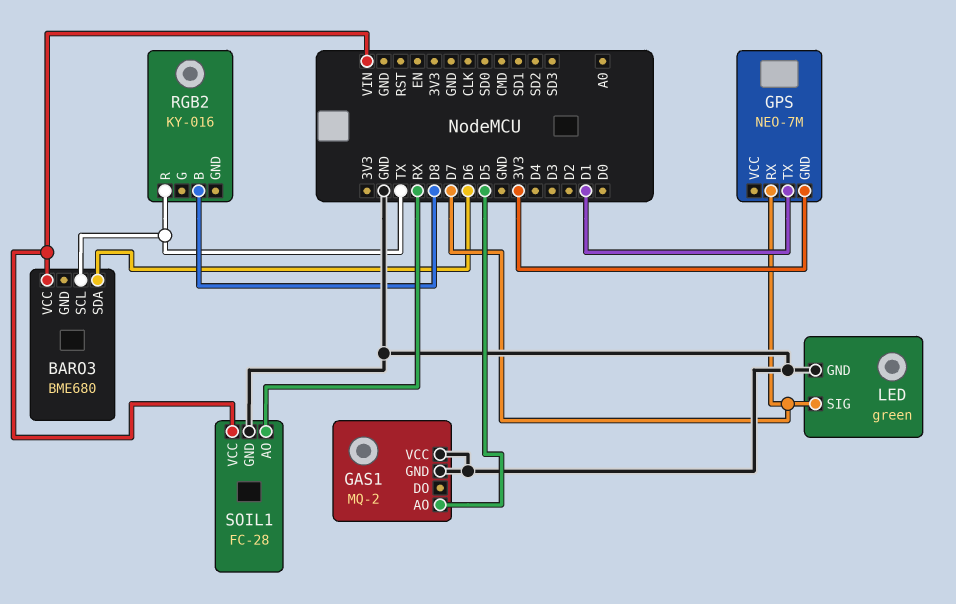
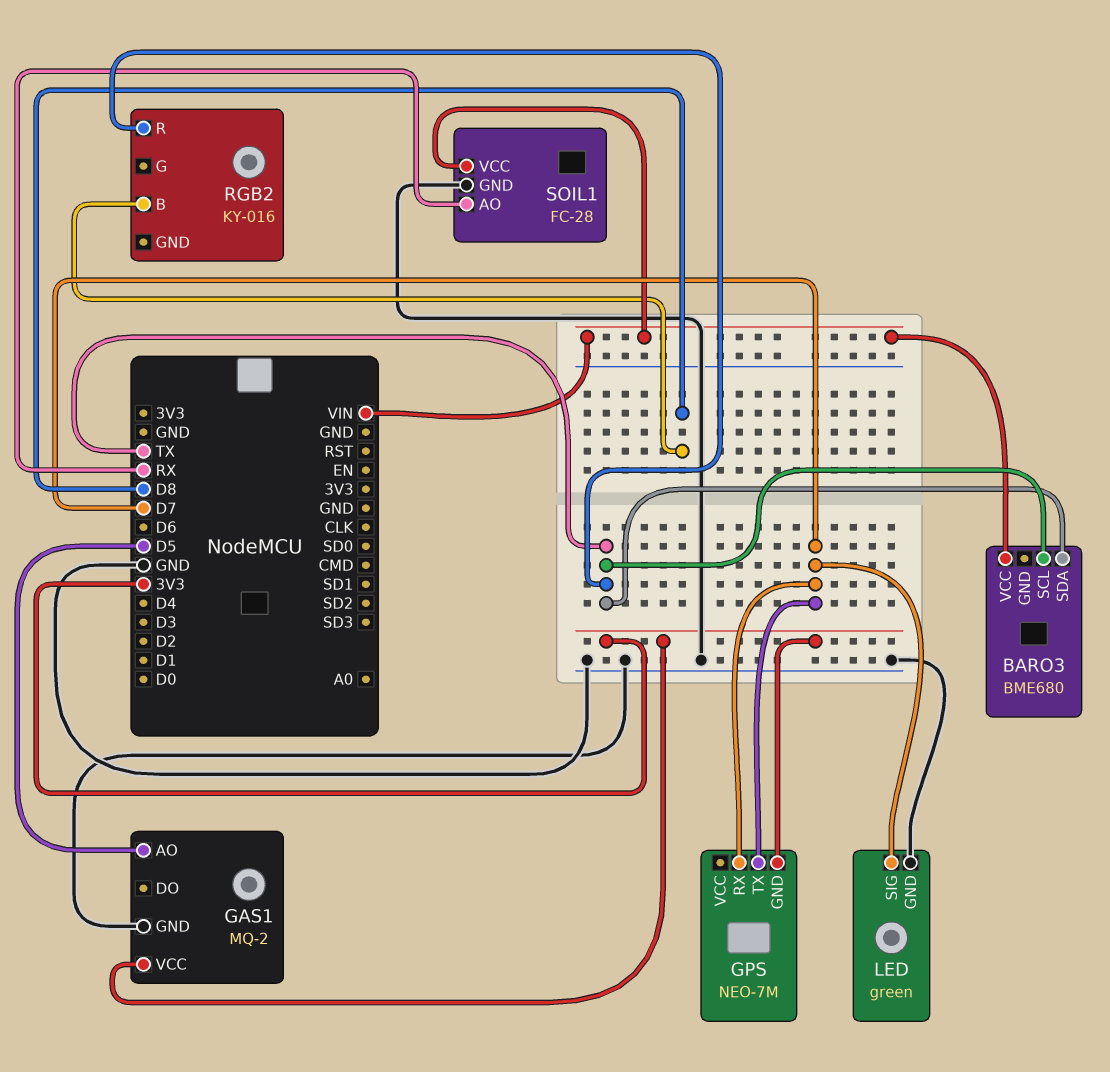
BARO3 pin SDA: D6 -> TX
GAS1 pin VCC: GND -> 3V3
GPS pin TX: D1 -> D7

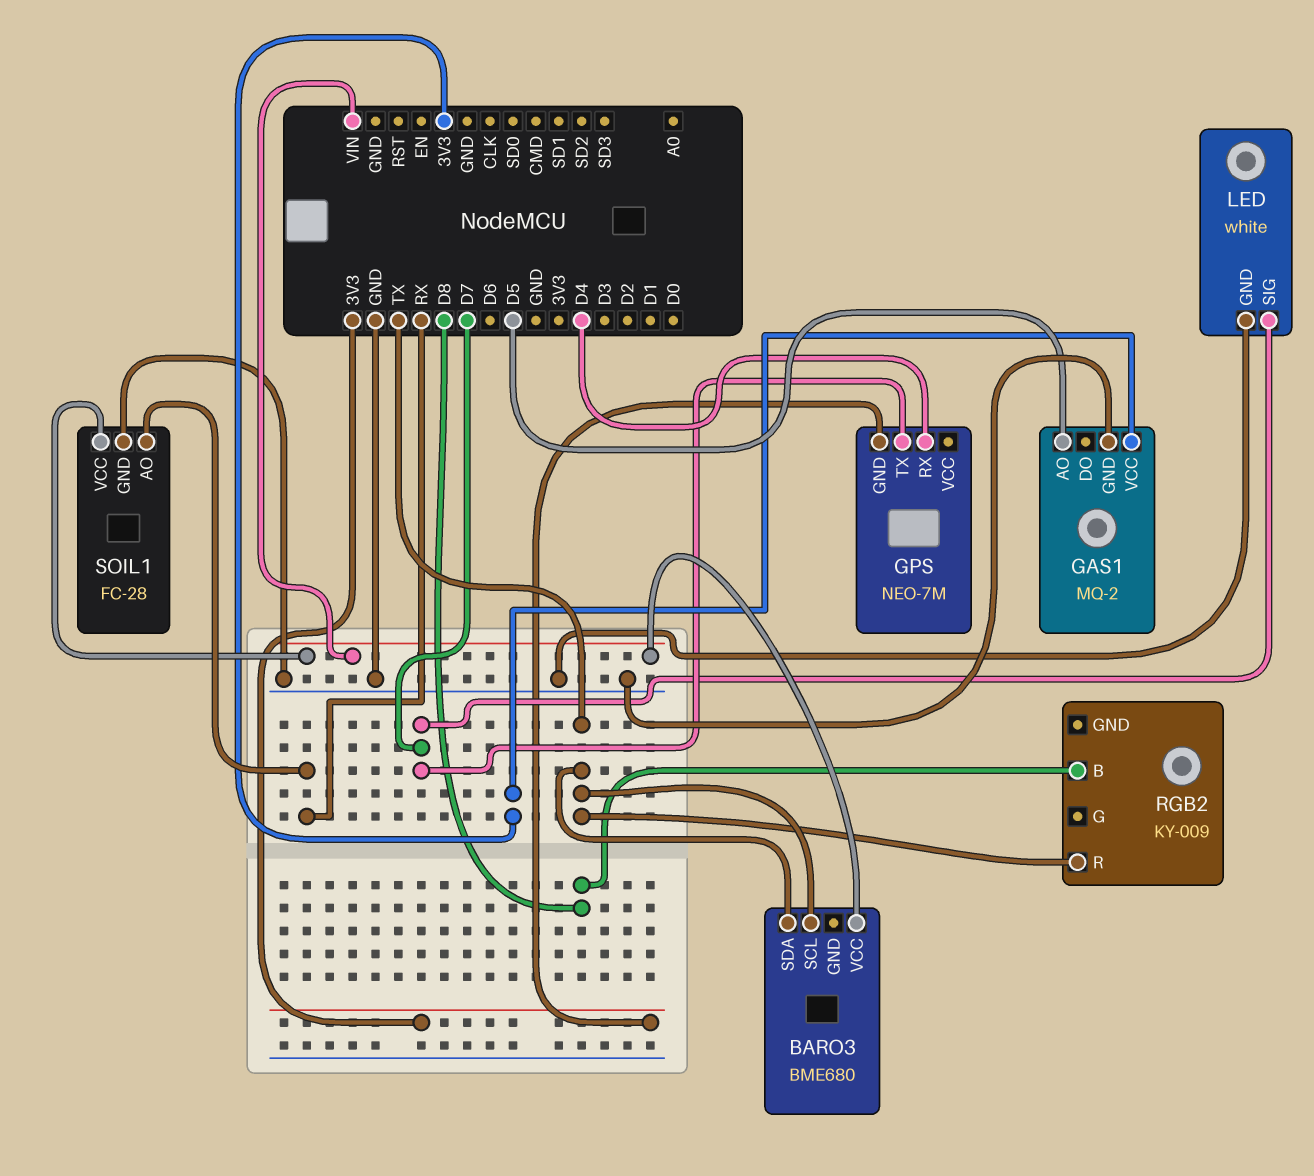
GPS pin RX: D7 -> D4
LED: green -> white
RGB2: KY-016 -> KY-009

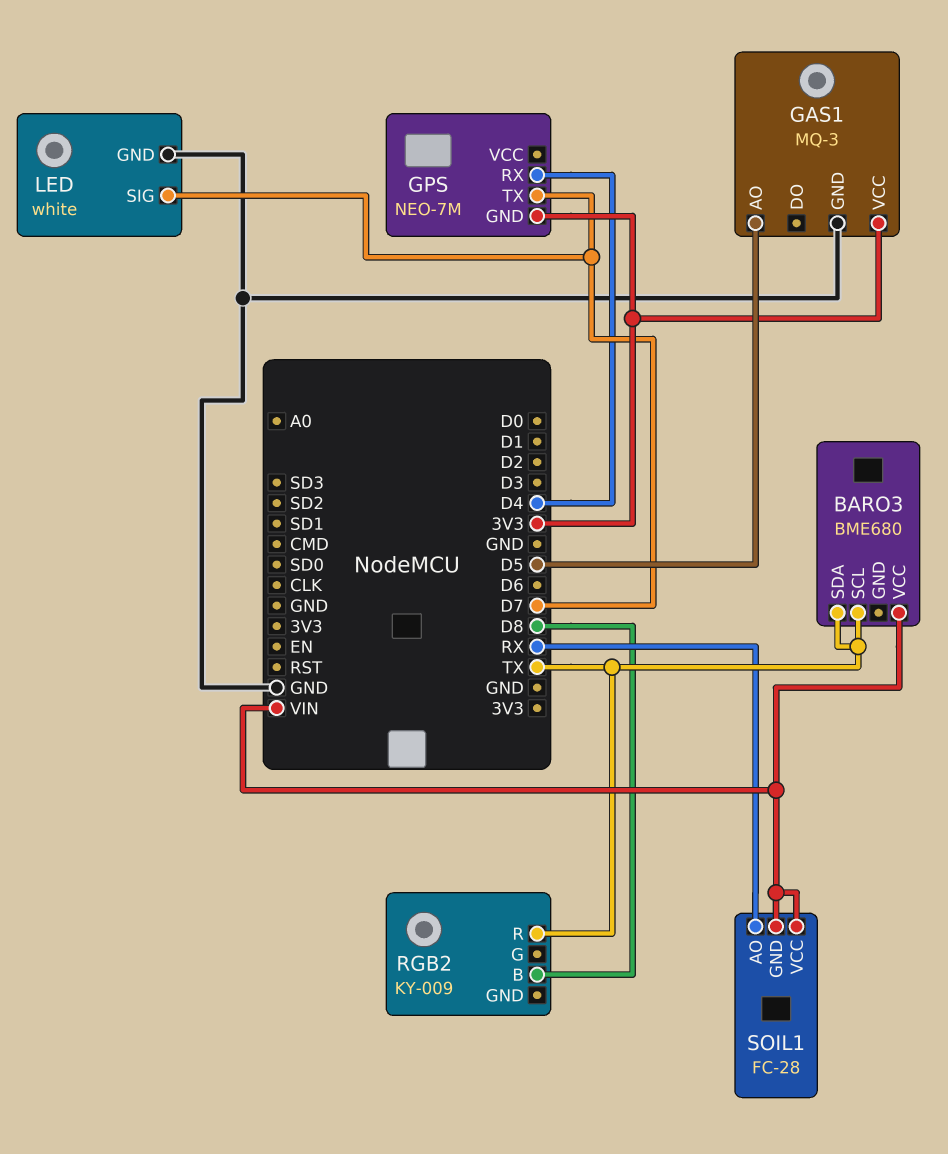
GAS1: MQ-2 -> MQ-3
SOIL1 pin GND: GND -> VIN

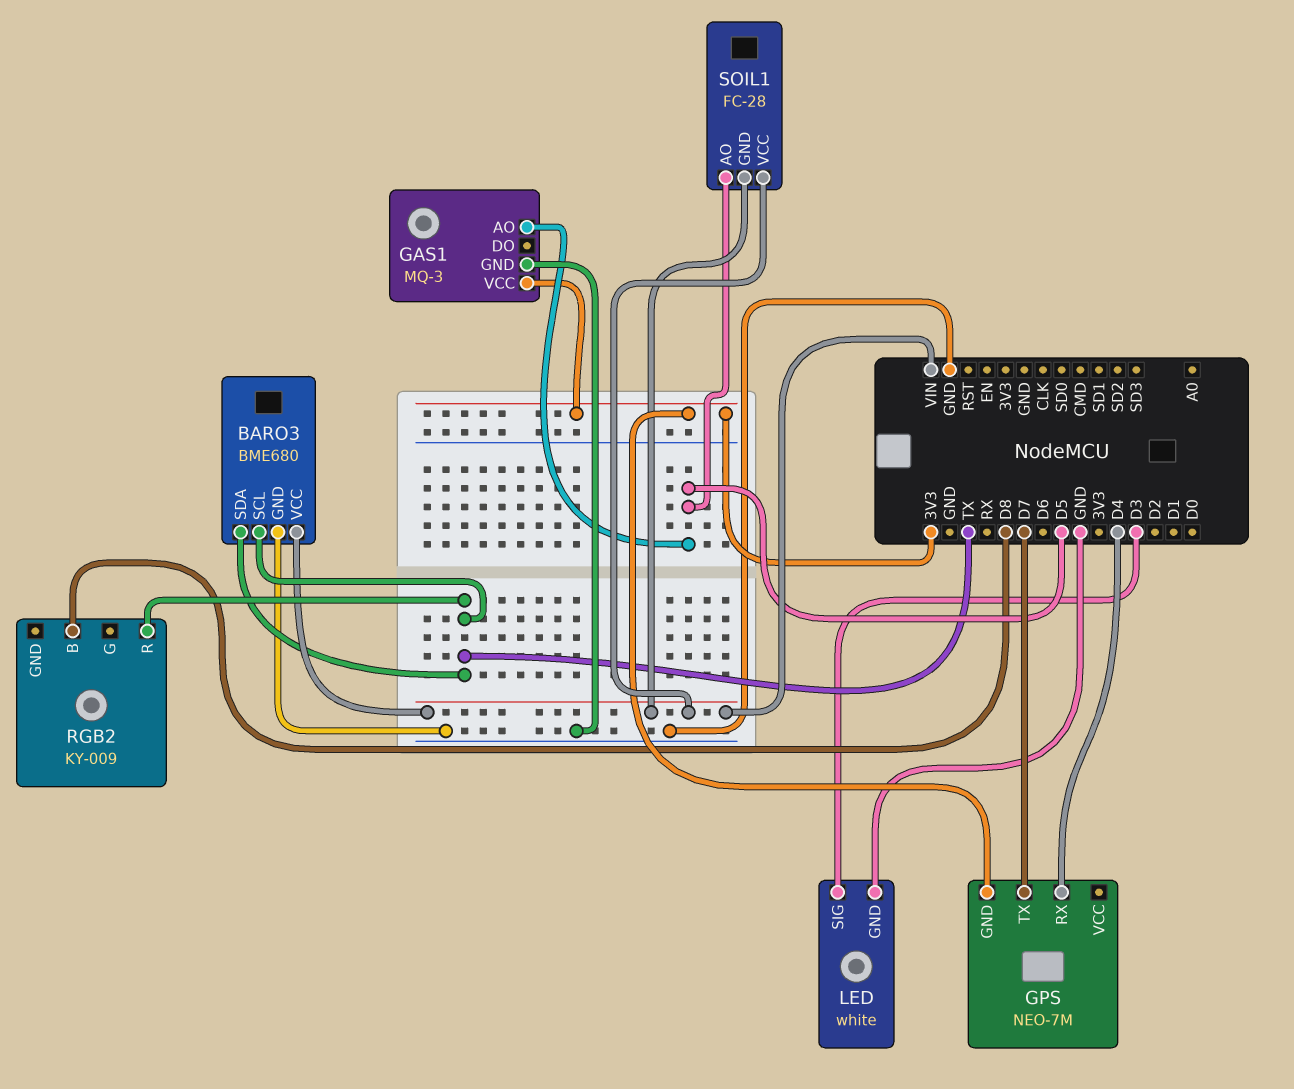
BARO3 pin GND: none -> GND
LED pin SIG: D7 -> D3
SOIL1 pin AO: RX -> D5

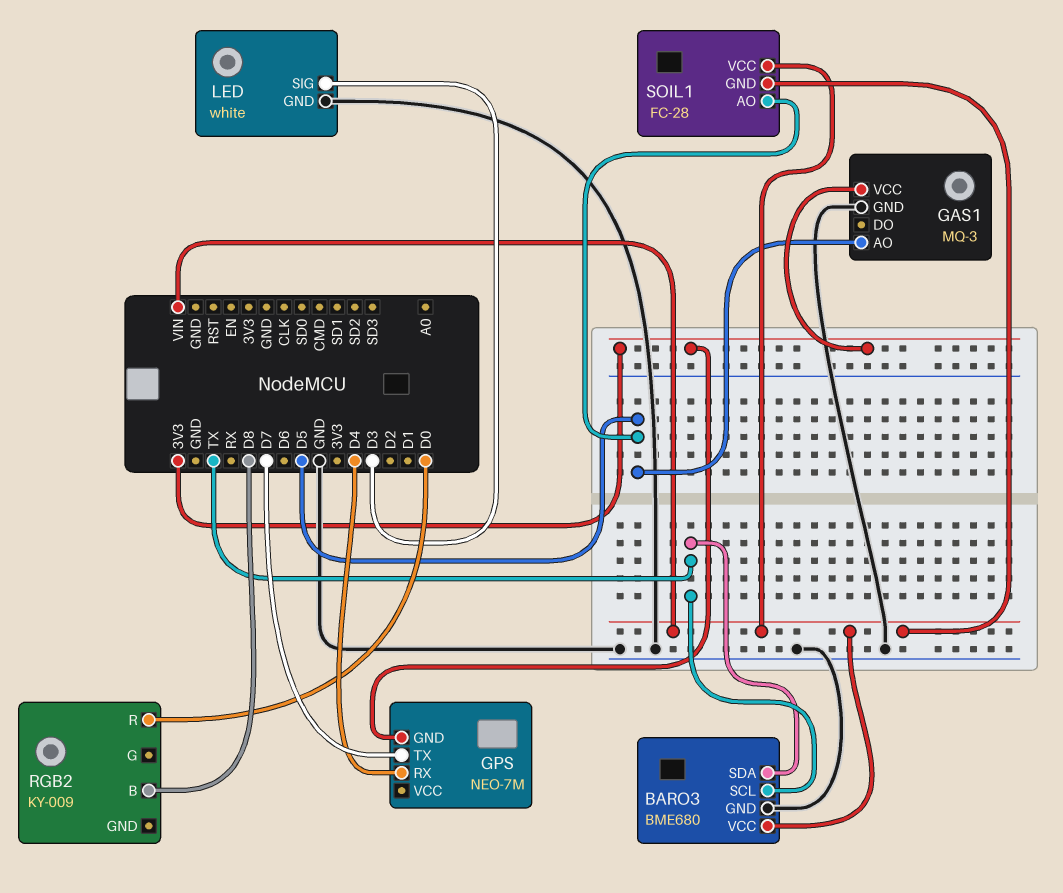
RGB2 pin R: TX -> D0

